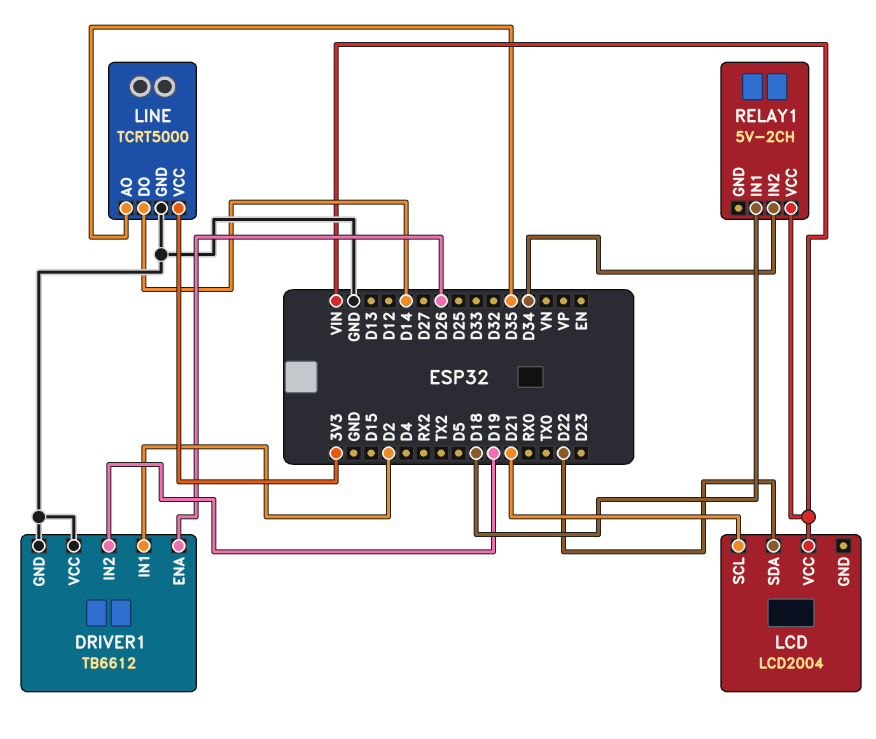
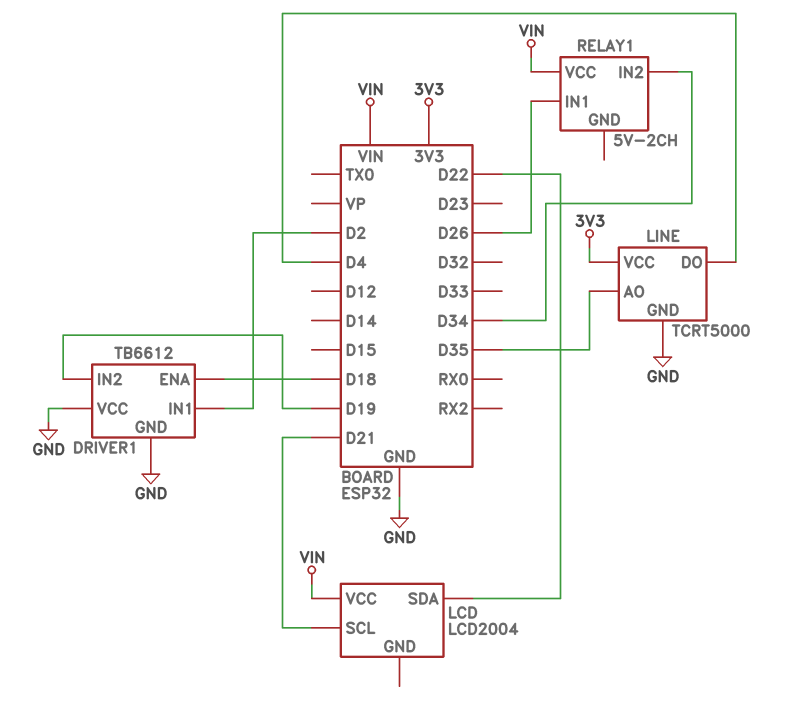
DRIVER1 pin ENA: D26 -> D18
LINE pin DO: D14 -> D4
RELAY1 pin IN1: D18 -> D26

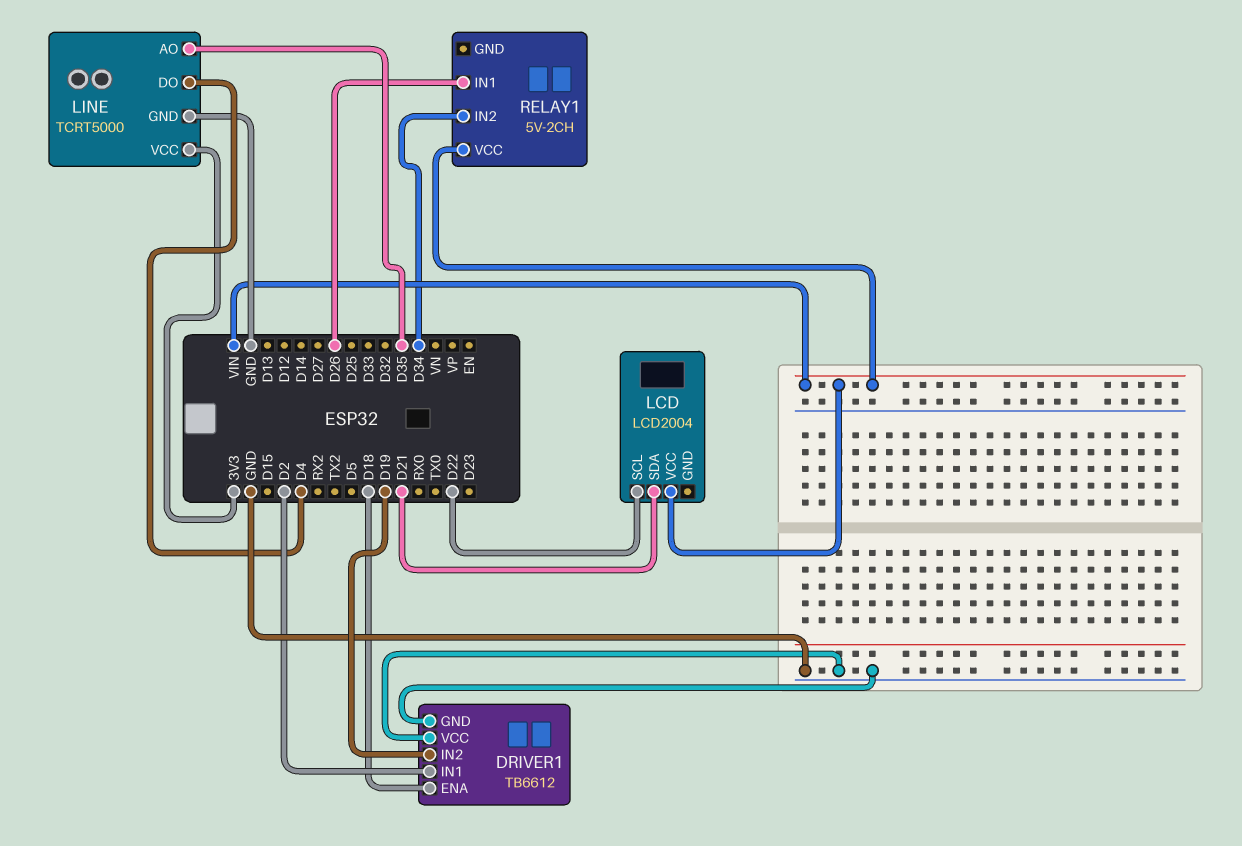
LCD pin SCL: D21 -> D22
LCD pin SDA: D22 -> D21

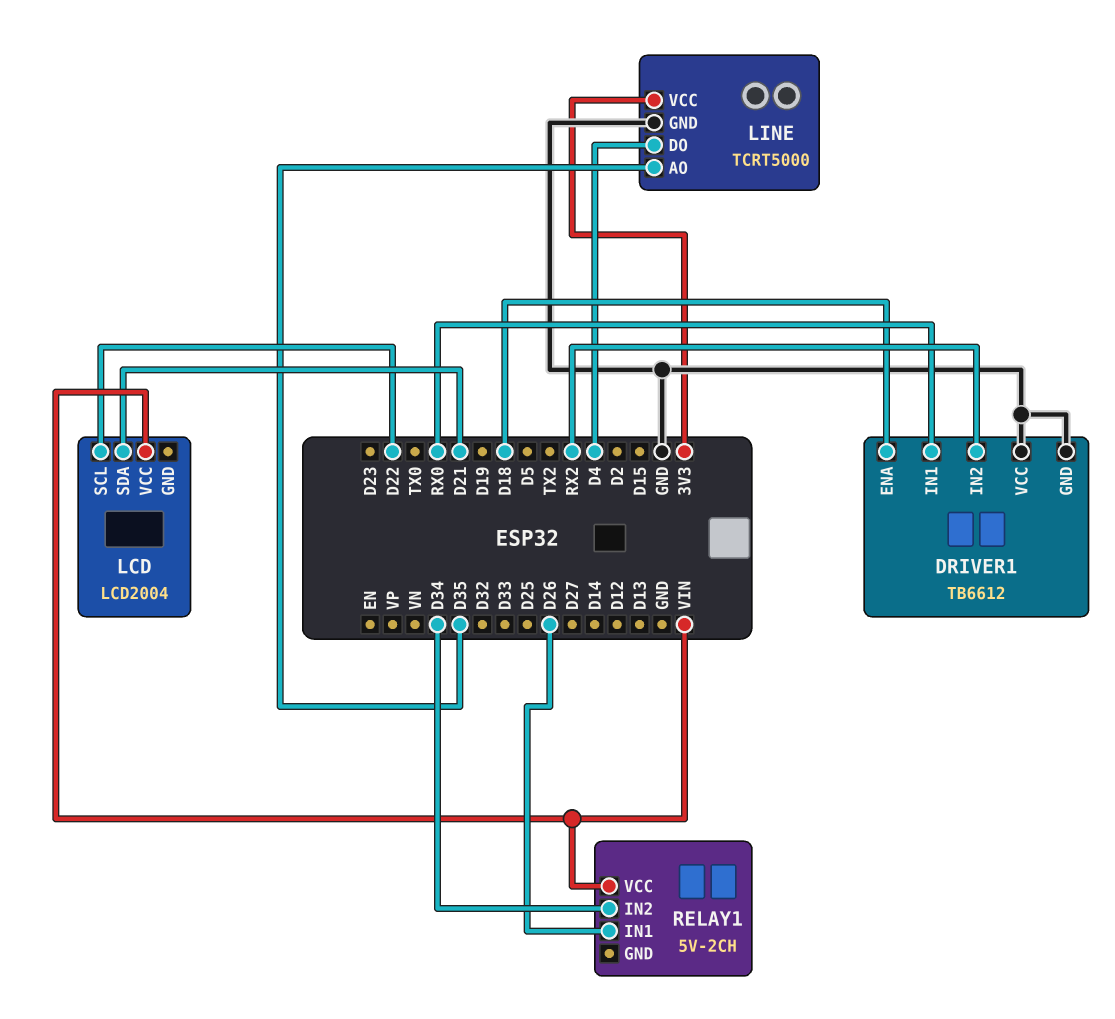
DRIVER1 pin IN1: D2 -> RX0
DRIVER1 pin IN2: D19 -> RX2

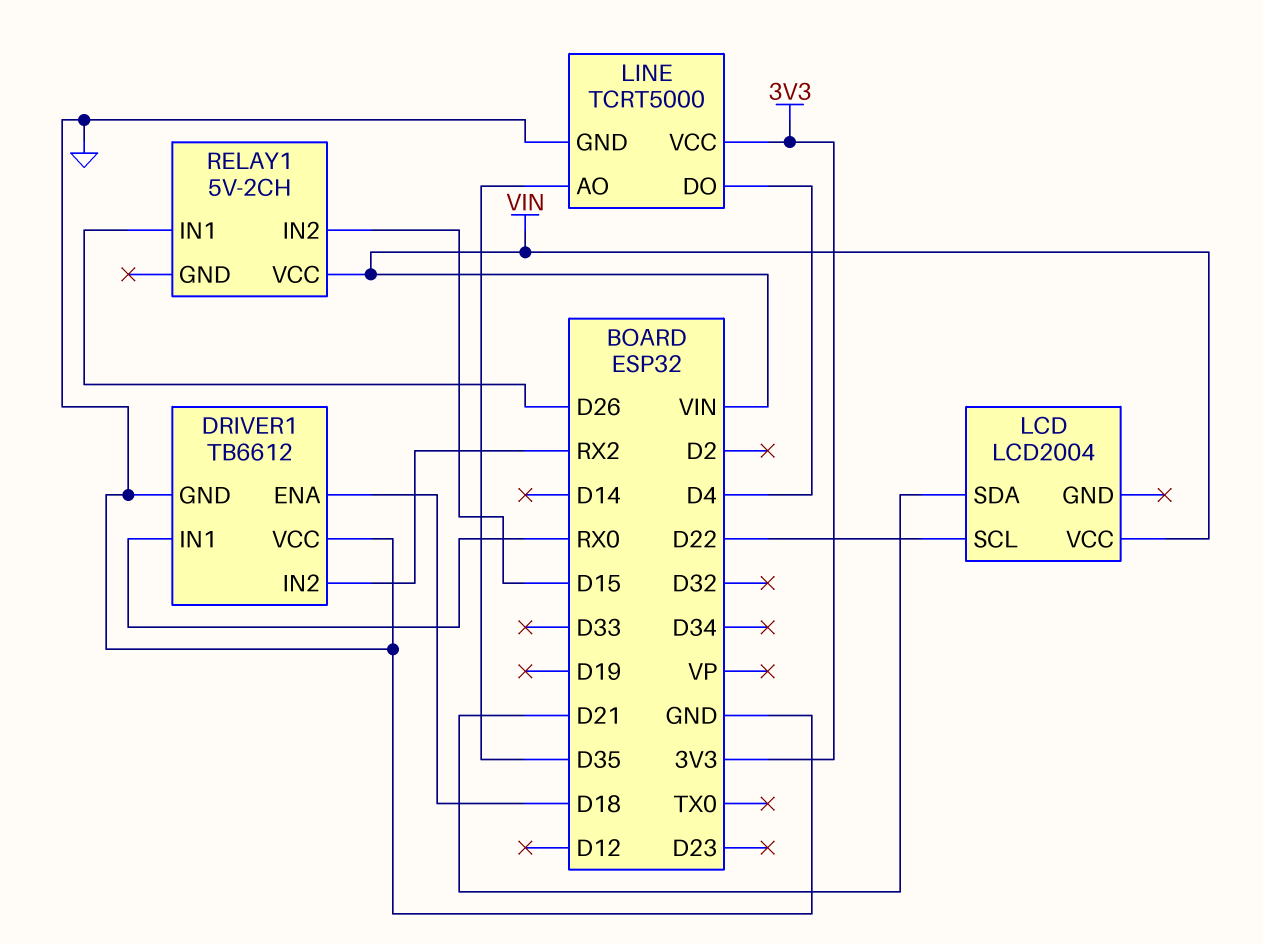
RELAY1 pin IN2: D34 -> D15

